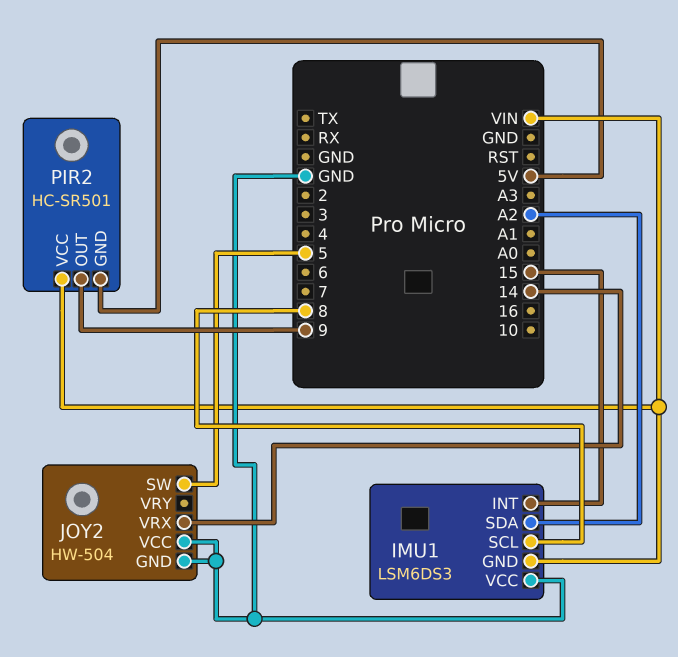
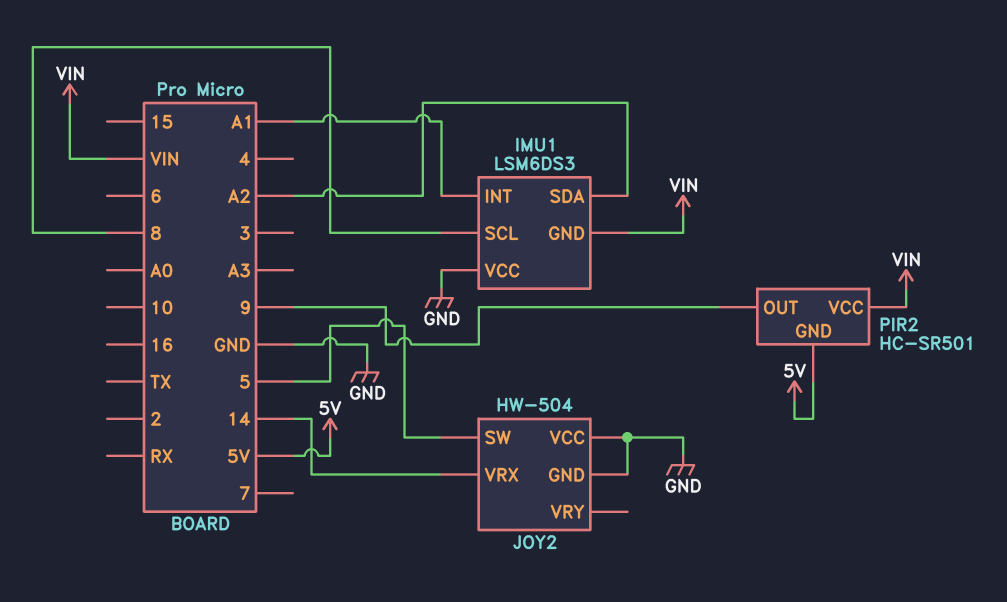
IMU1 pin INT: 15 -> A1

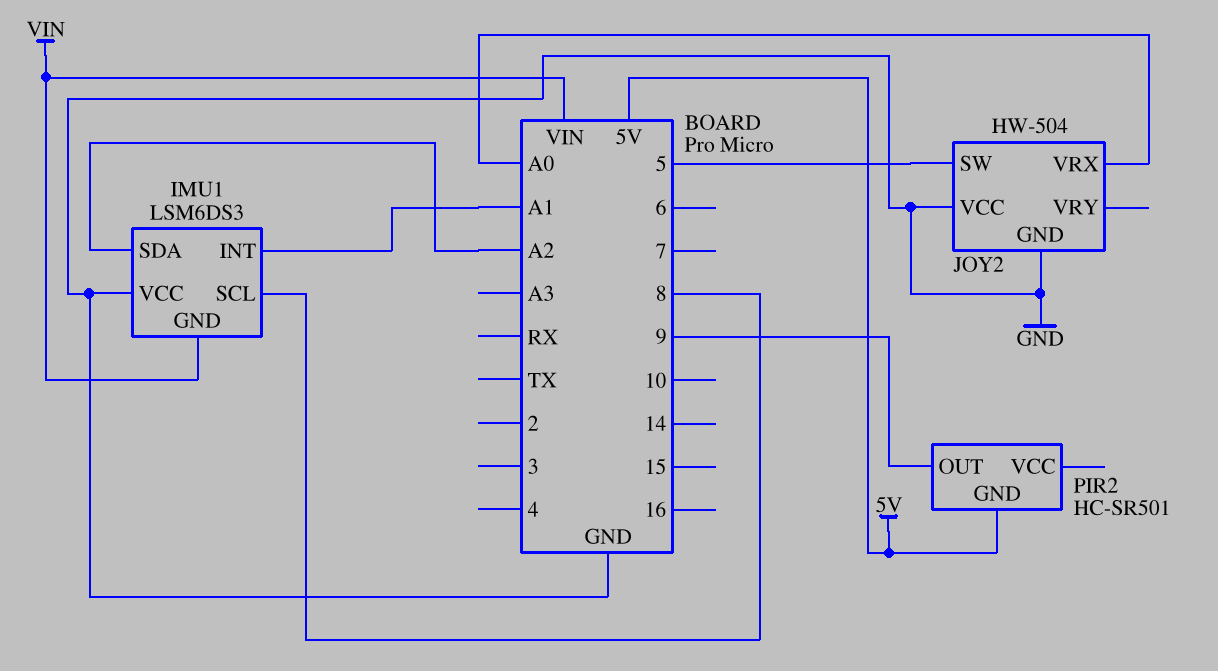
JOY2 pin VRX: 14 -> A0
PIR2 pin VCC: VIN -> none

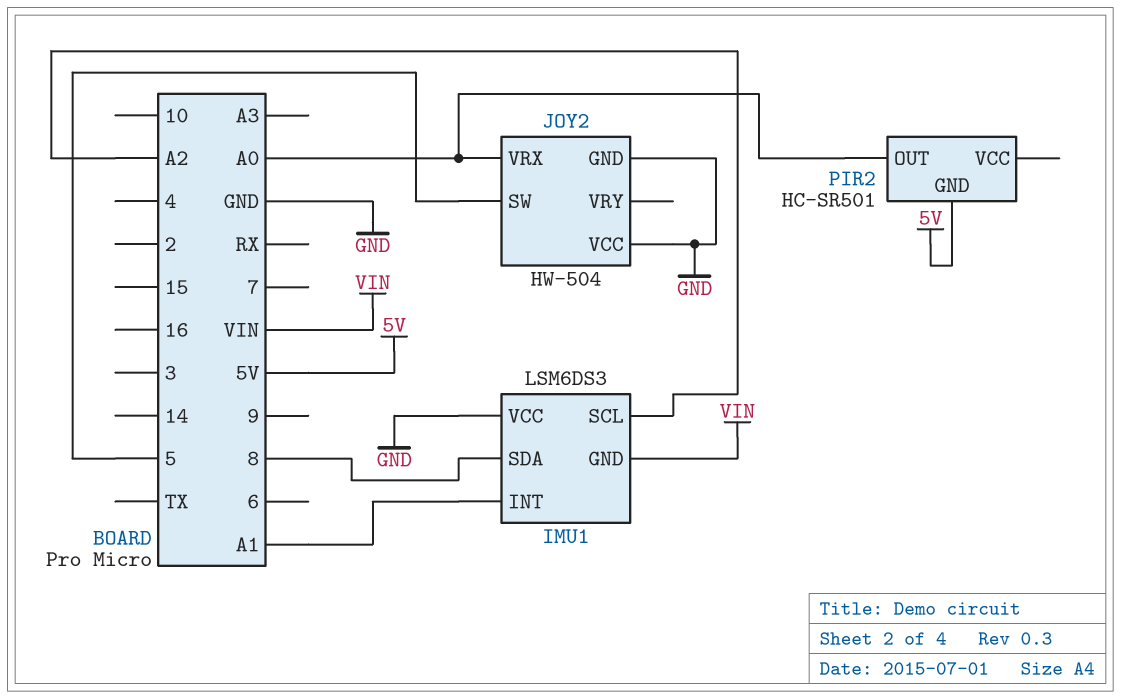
IMU1 pin SCL: 8 -> A2
IMU1 pin SDA: A2 -> 8
PIR2 pin OUT: 9 -> A0

